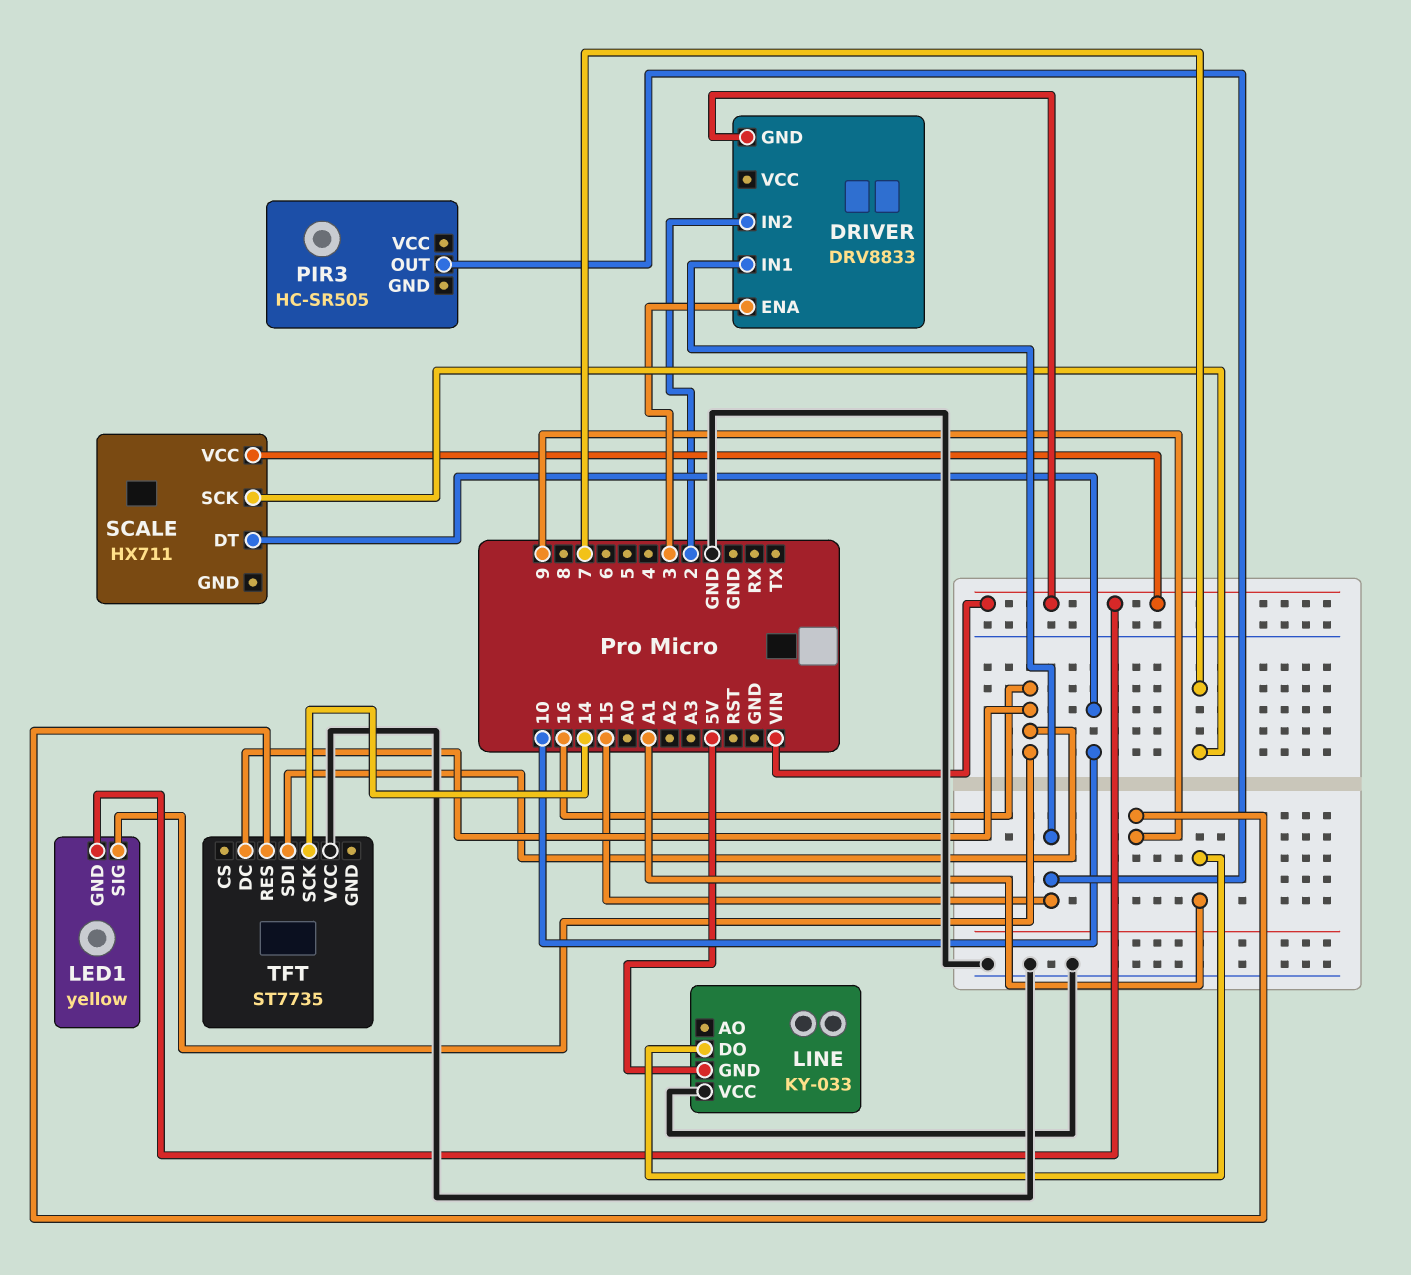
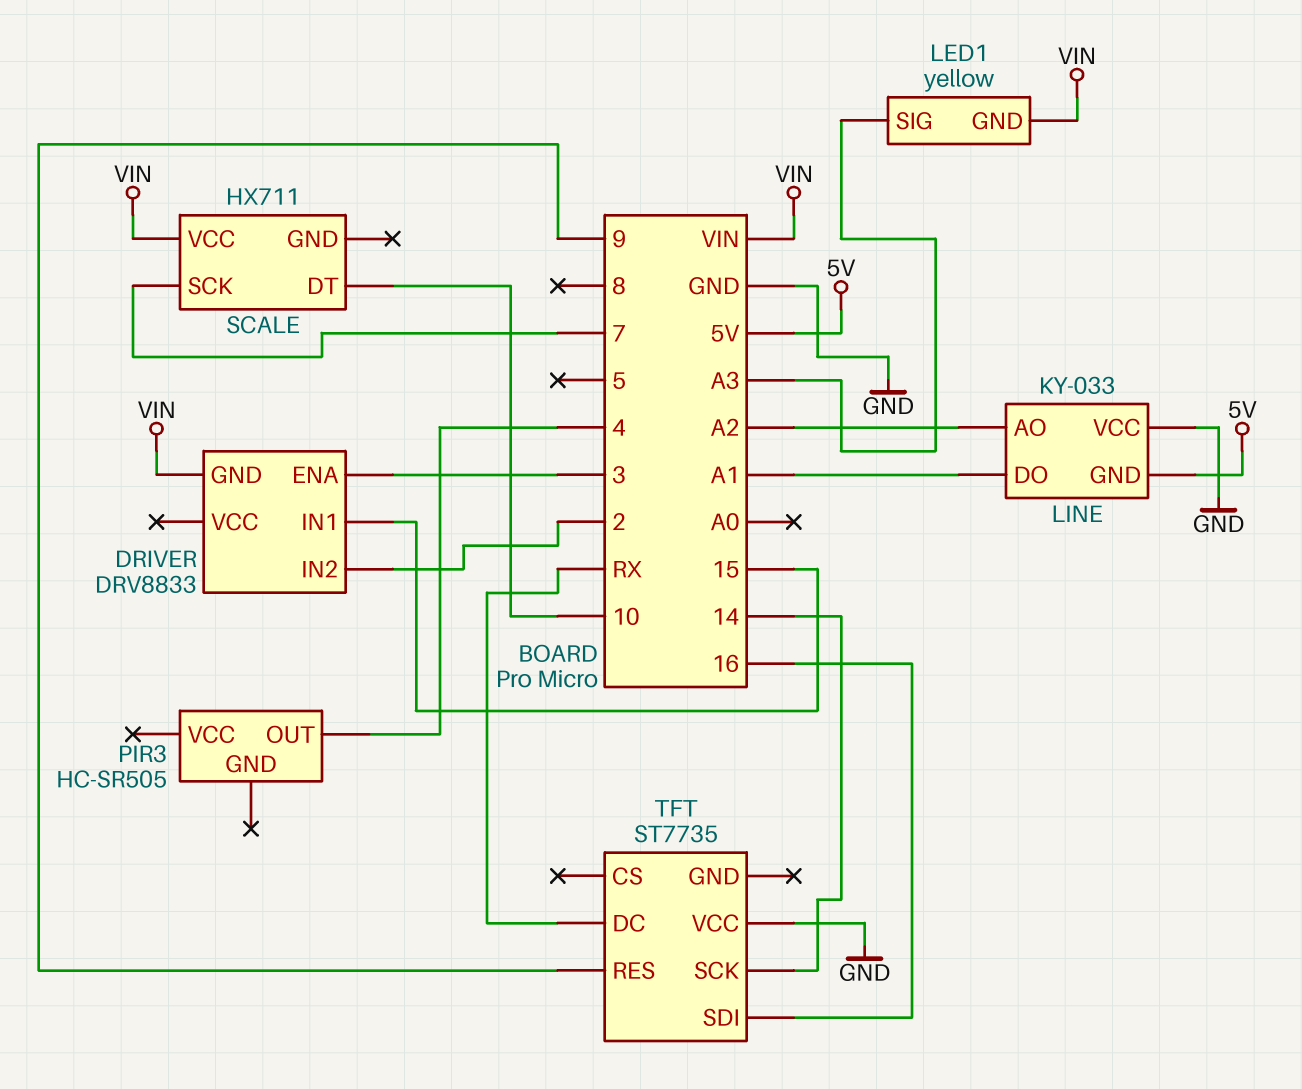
LED1 pin SIG: 16 -> A3
LINE pin AO: none -> A2
PIR3 pin OUT: 15 -> 4
TFT pin DC: 16 -> RX

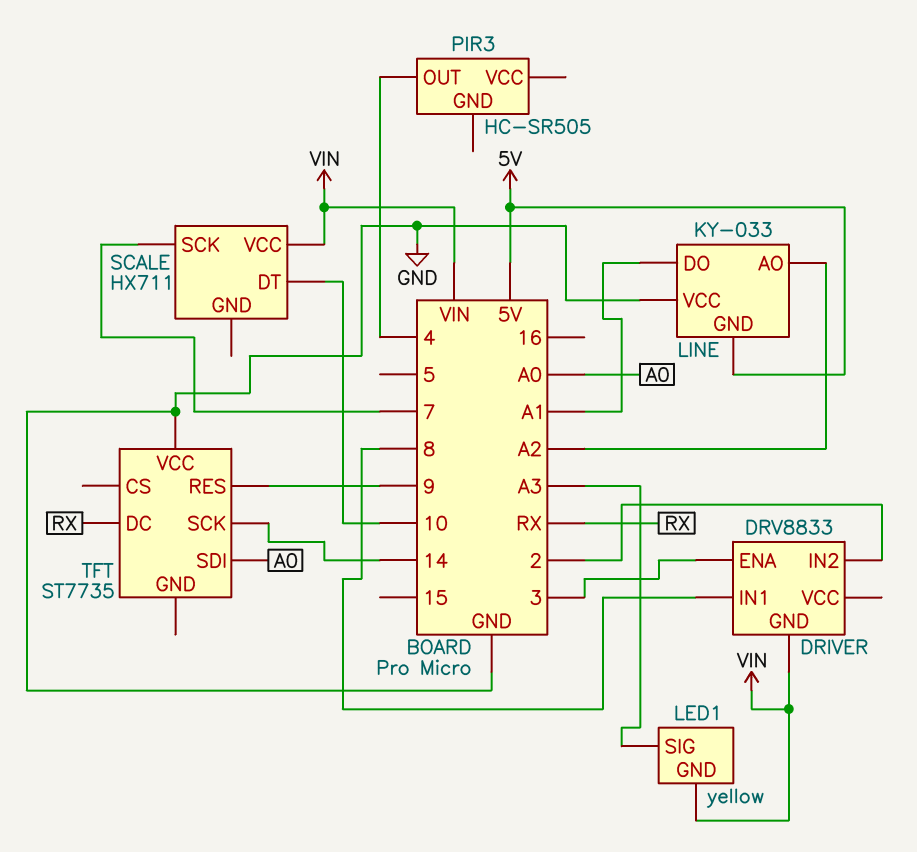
DRIVER pin IN1: 15 -> 8
TFT pin SDI: 16 -> A0

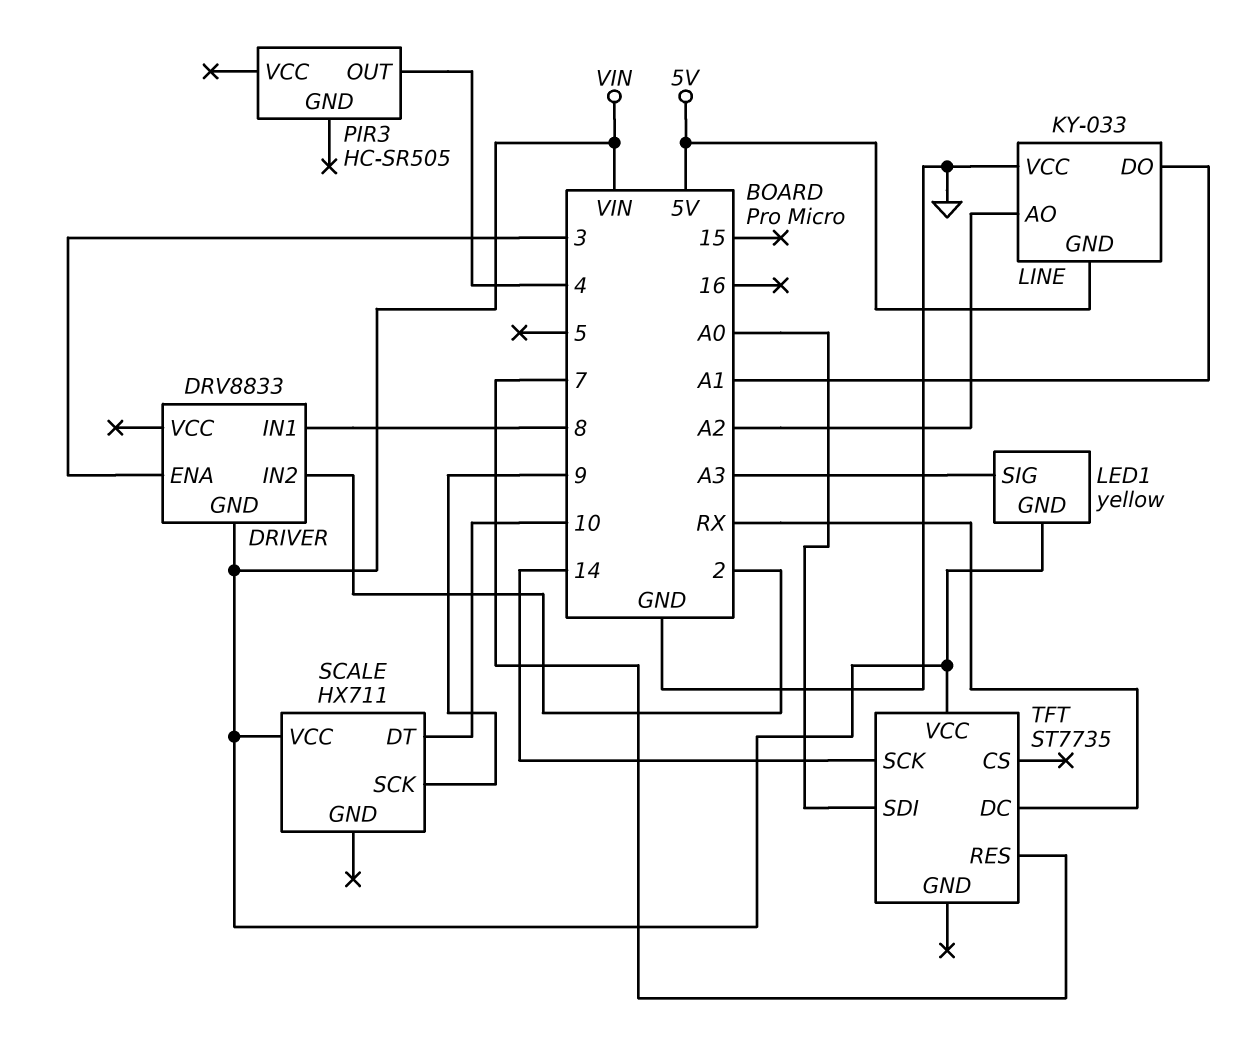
SCALE pin SCK: 7 -> 9
TFT pin RES: 9 -> 7
TFT pin VCC: GND -> VIN

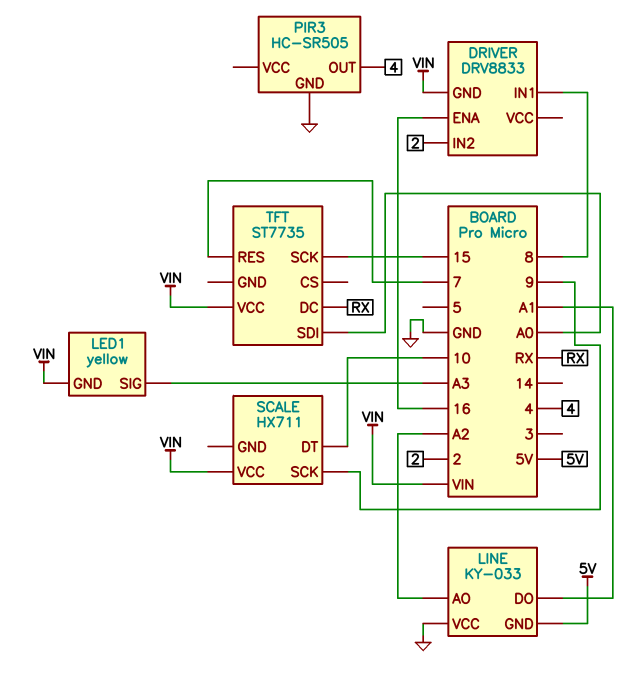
DRIVER pin ENA: 3 -> 16
PIR3 pin GND: none -> GND
TFT pin SCK: 14 -> 15

